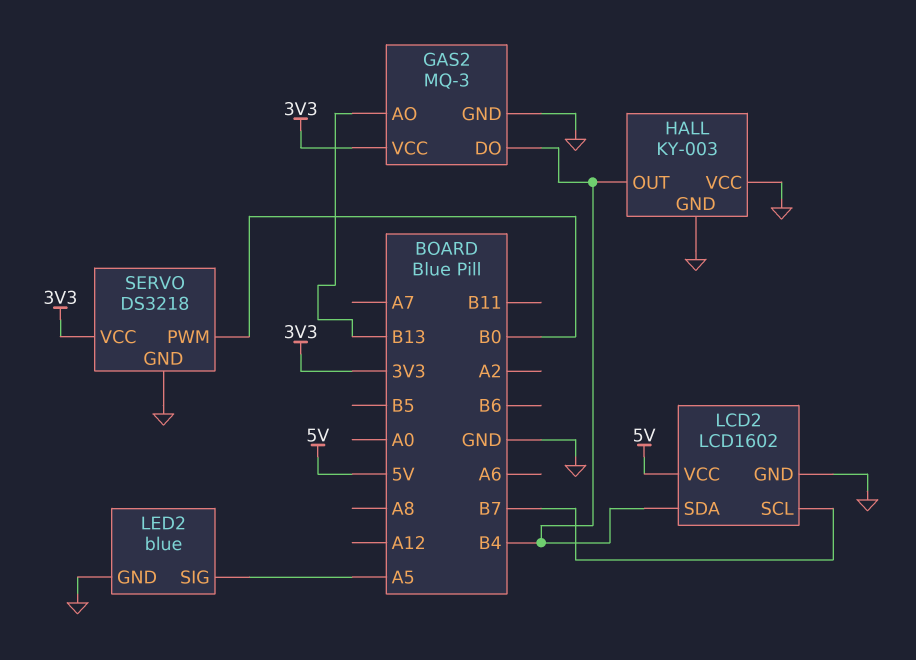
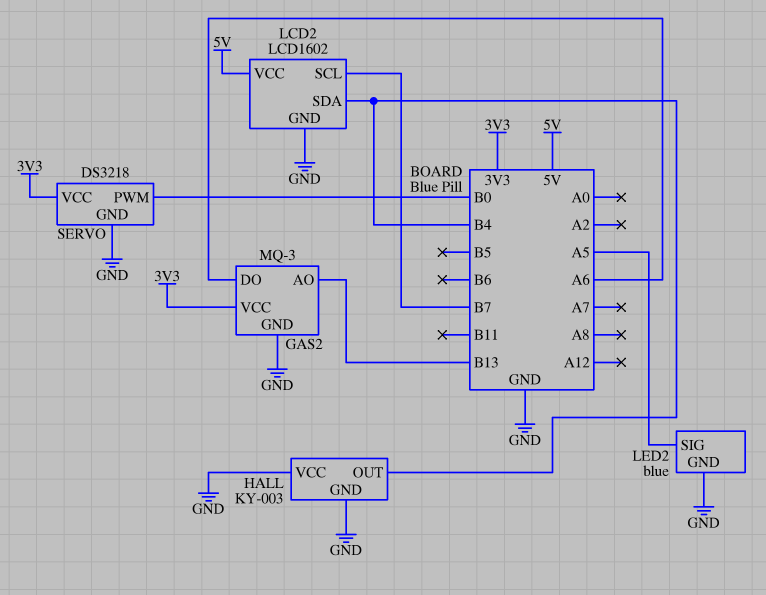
GAS2 pin DO: B4 -> A6

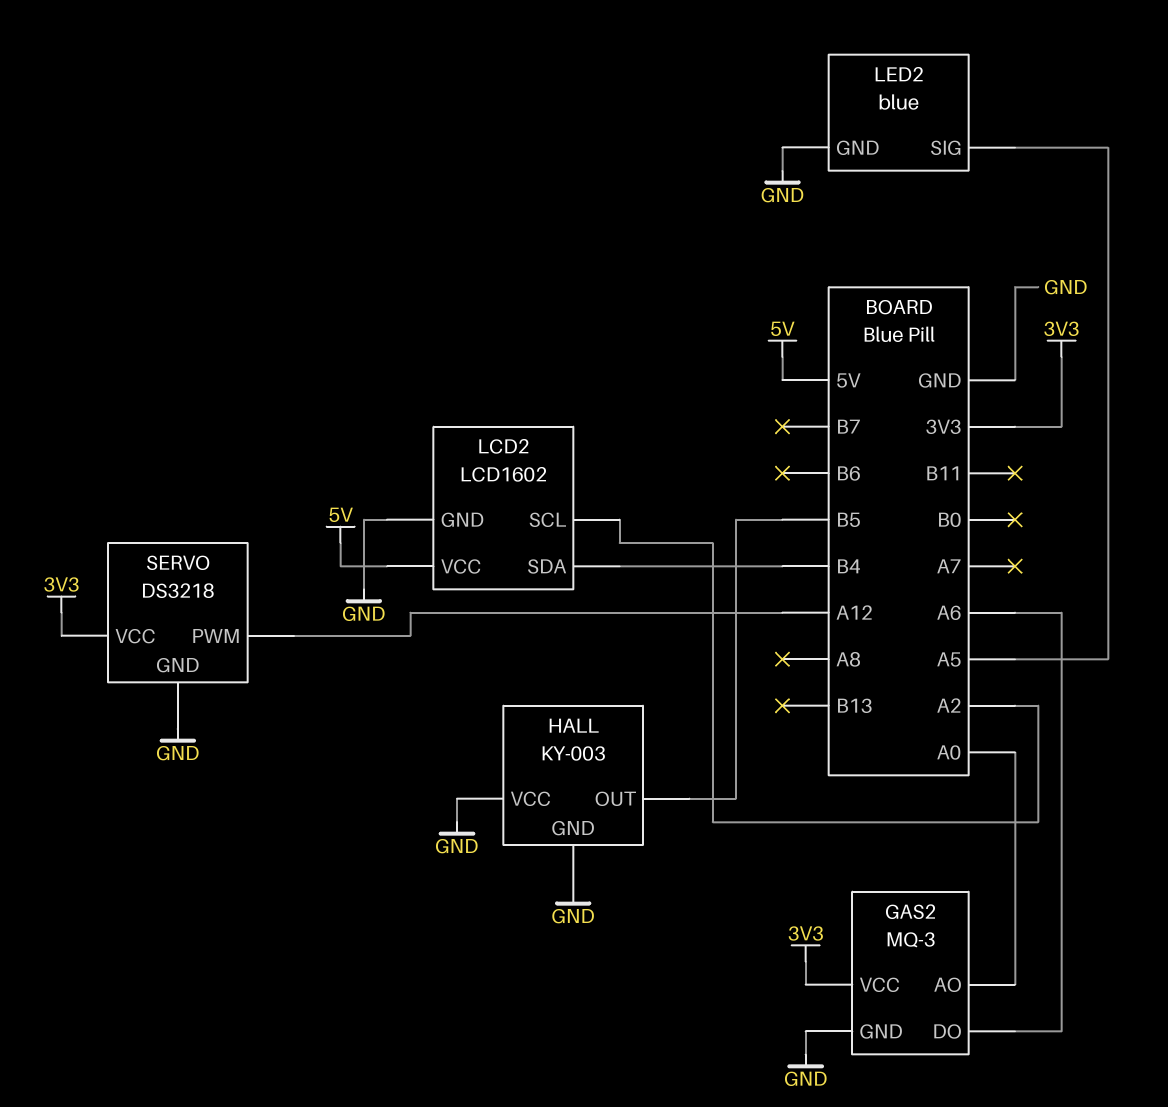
GAS2 pin AO: B13 -> A0
HALL pin OUT: B4 -> B5
LCD2 pin SCL: B7 -> A2
SERVO pin PWM: B0 -> A12

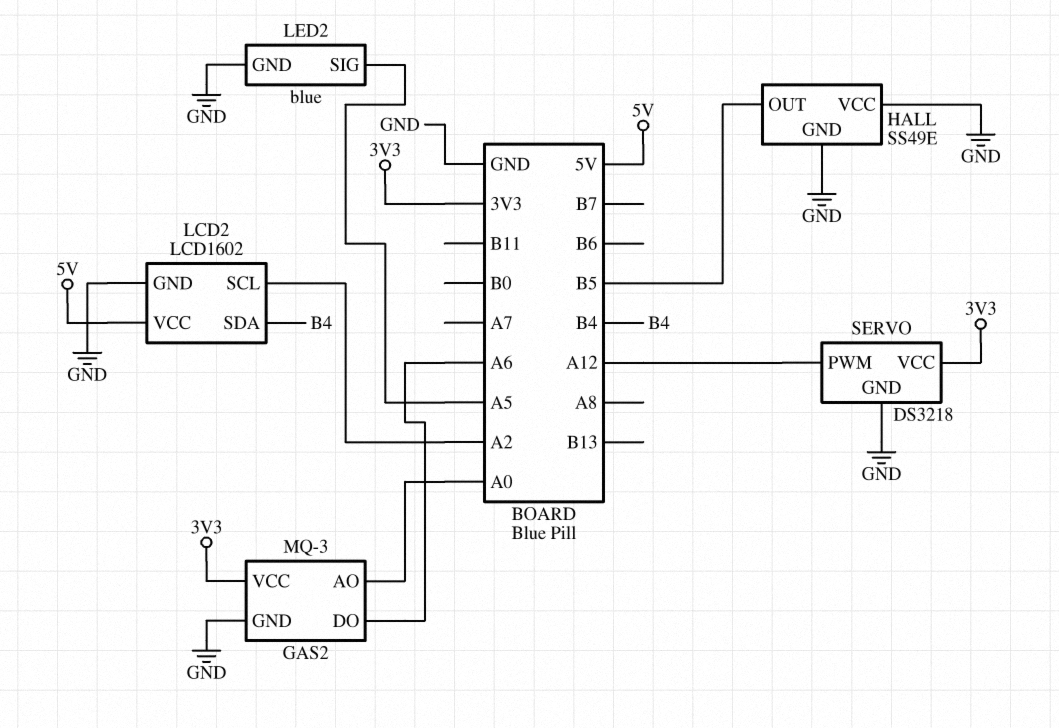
HALL: KY-003 -> SS49E

